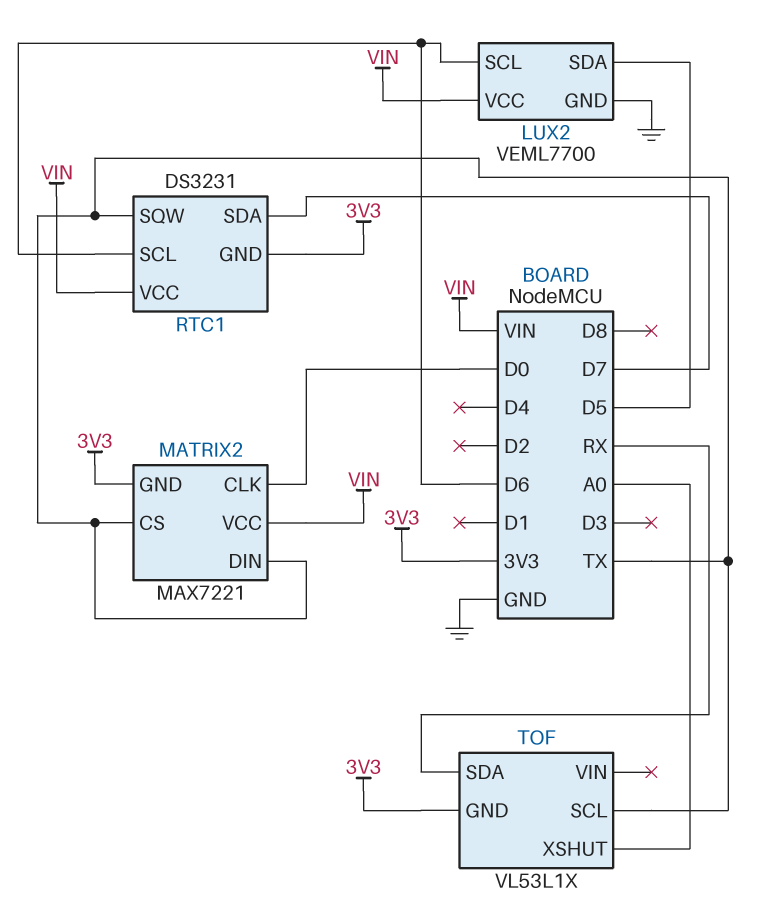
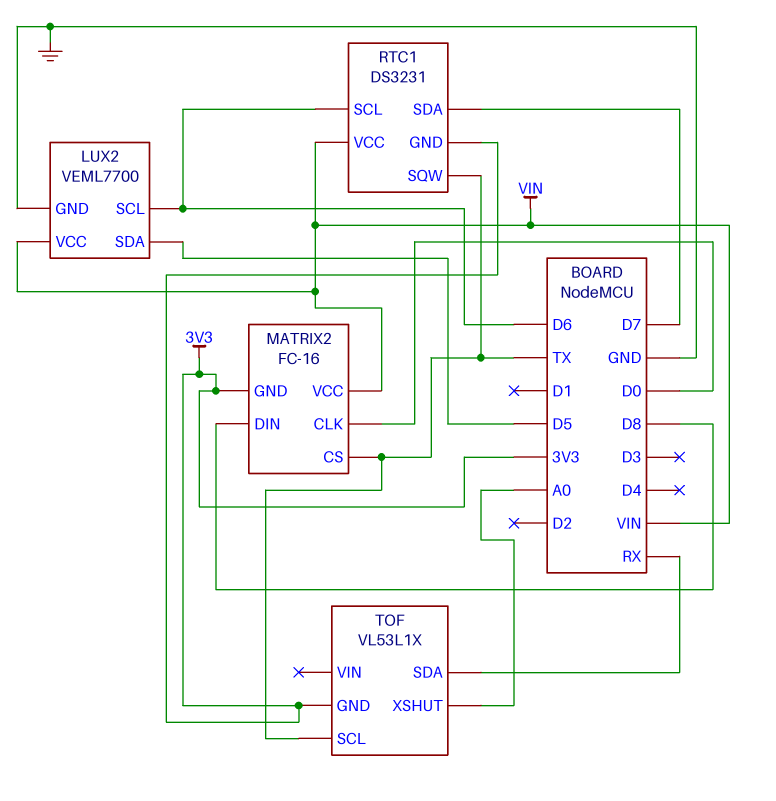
MATRIX2: MAX7221 -> FC-16
MATRIX2 pin DIN: TX -> D8

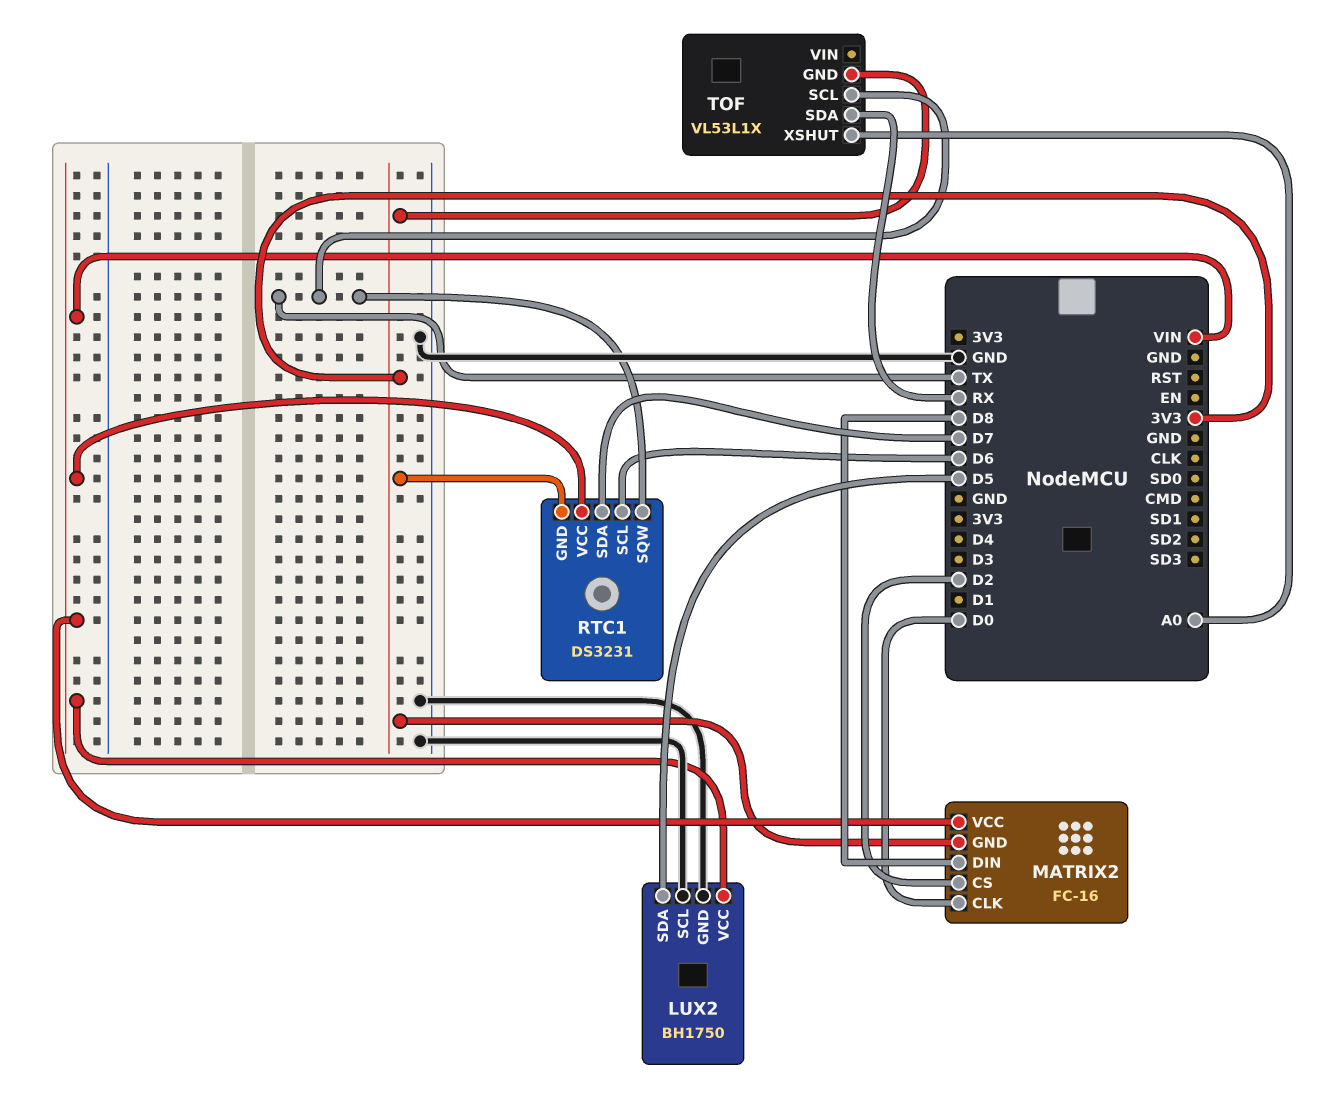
LUX2: VEML7700 -> BH1750
LUX2 pin SCL: D6 -> GND
MATRIX2 pin CS: TX -> D2

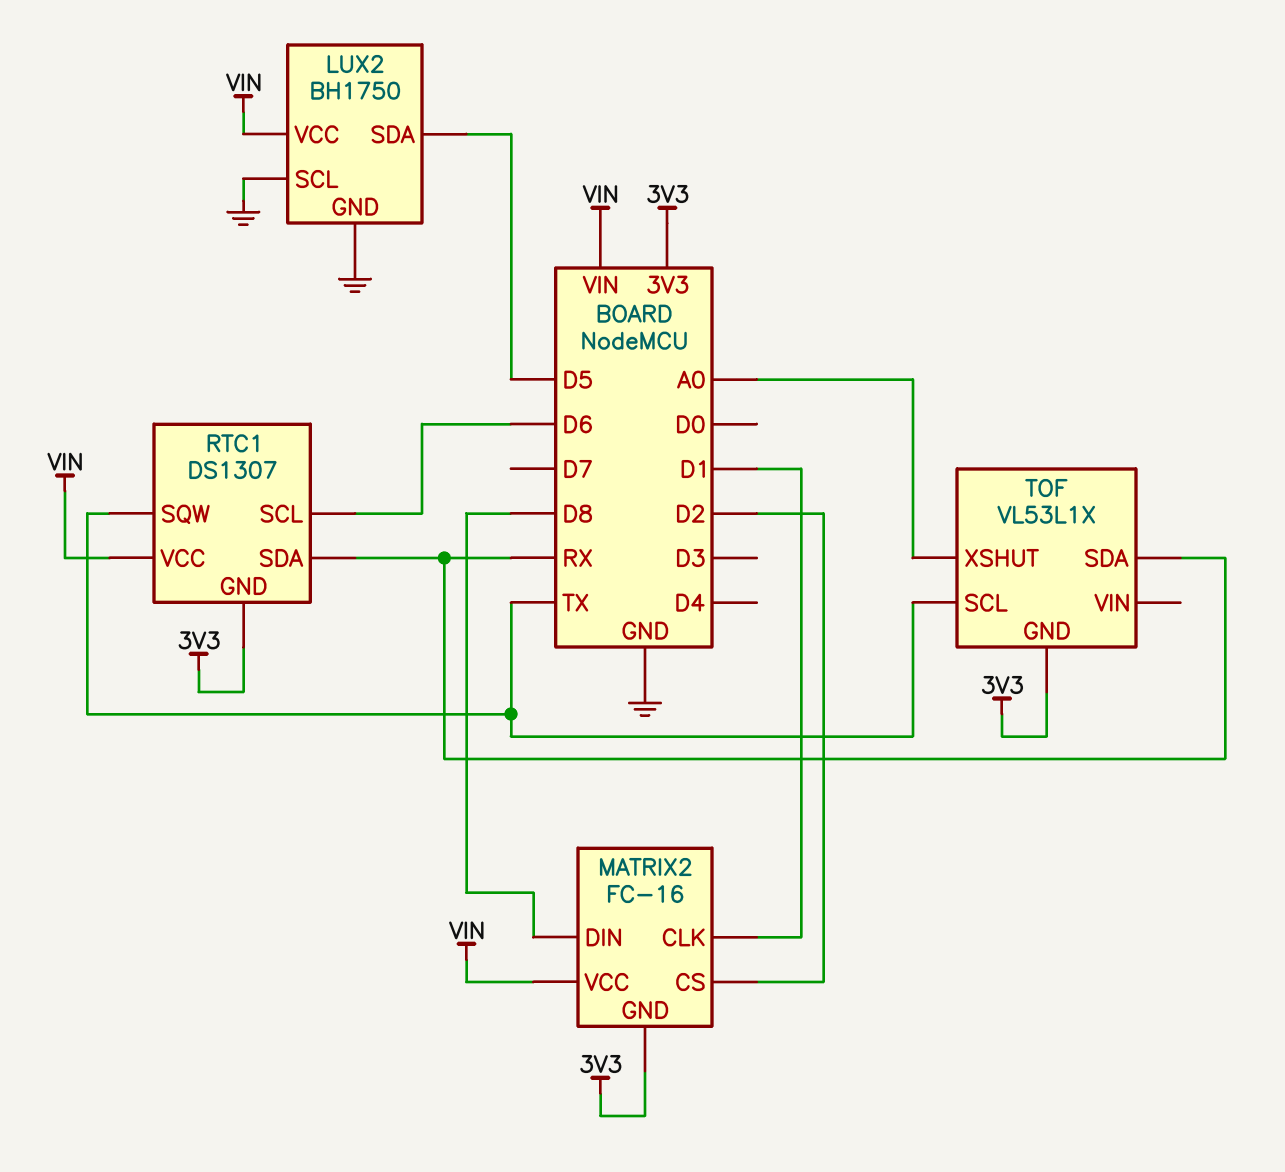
MATRIX2 pin CLK: D0 -> D1
RTC1: DS3231 -> DS1307
RTC1 pin SDA: D7 -> RX

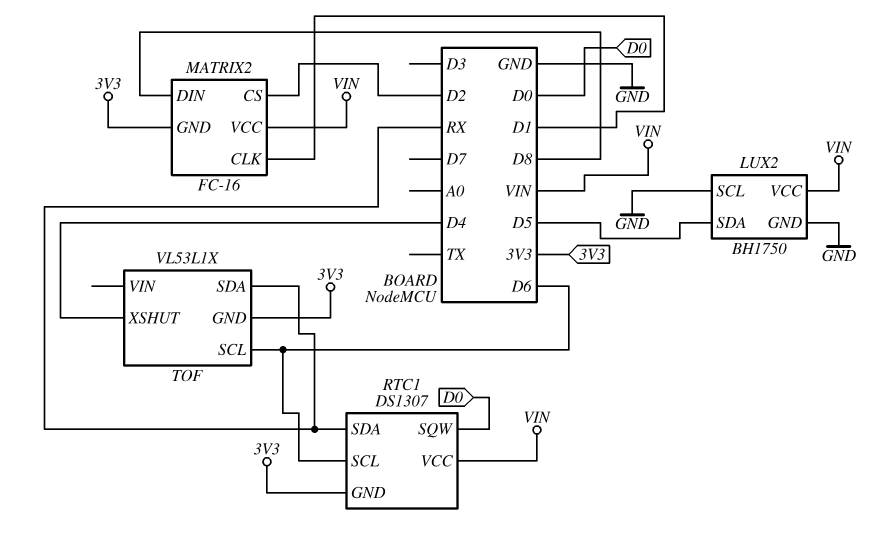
RTC1 pin SQW: TX -> D0
TOF pin SCL: TX -> D6
TOF pin XSHUT: A0 -> D4

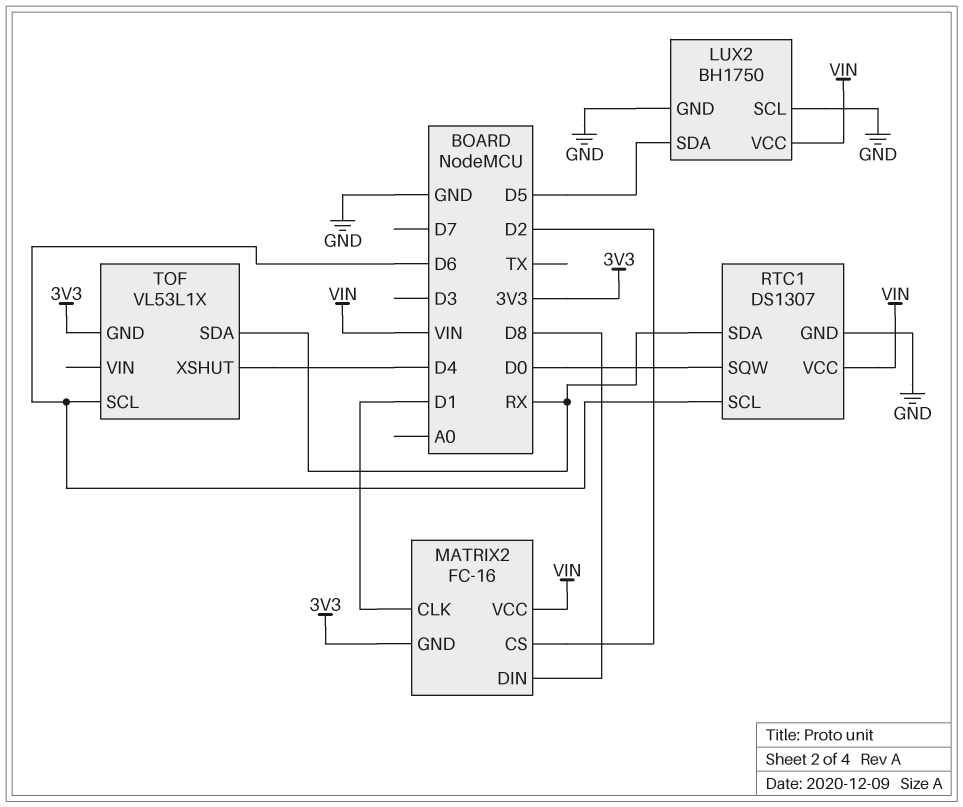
RTC1 pin GND: 3V3 -> GND

